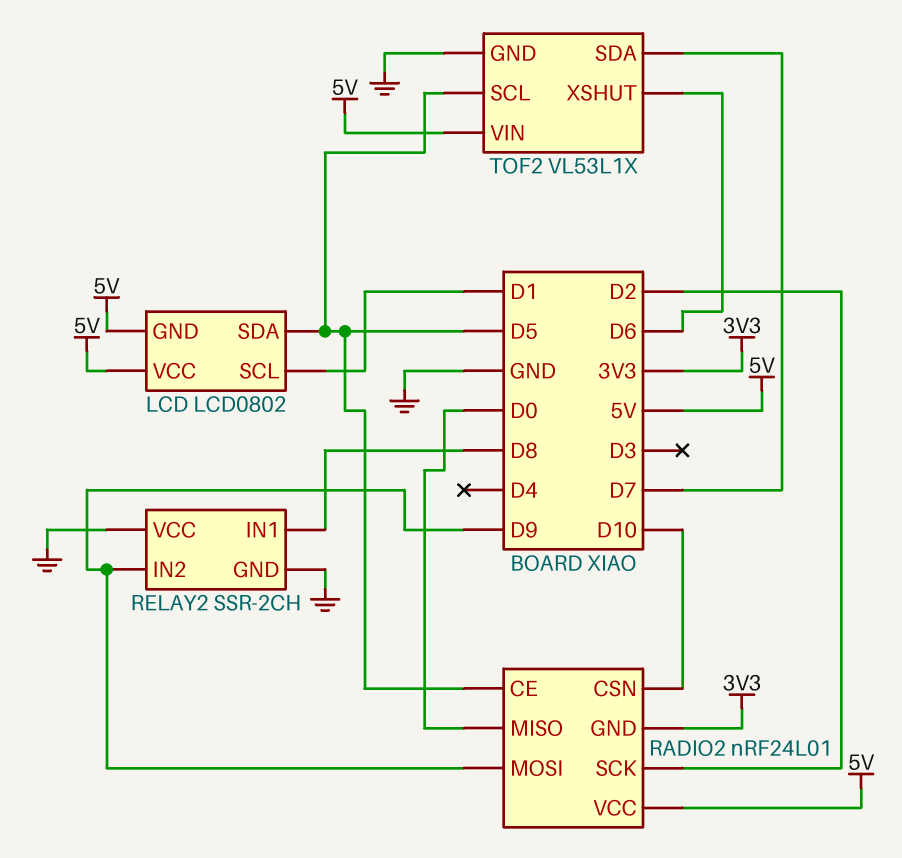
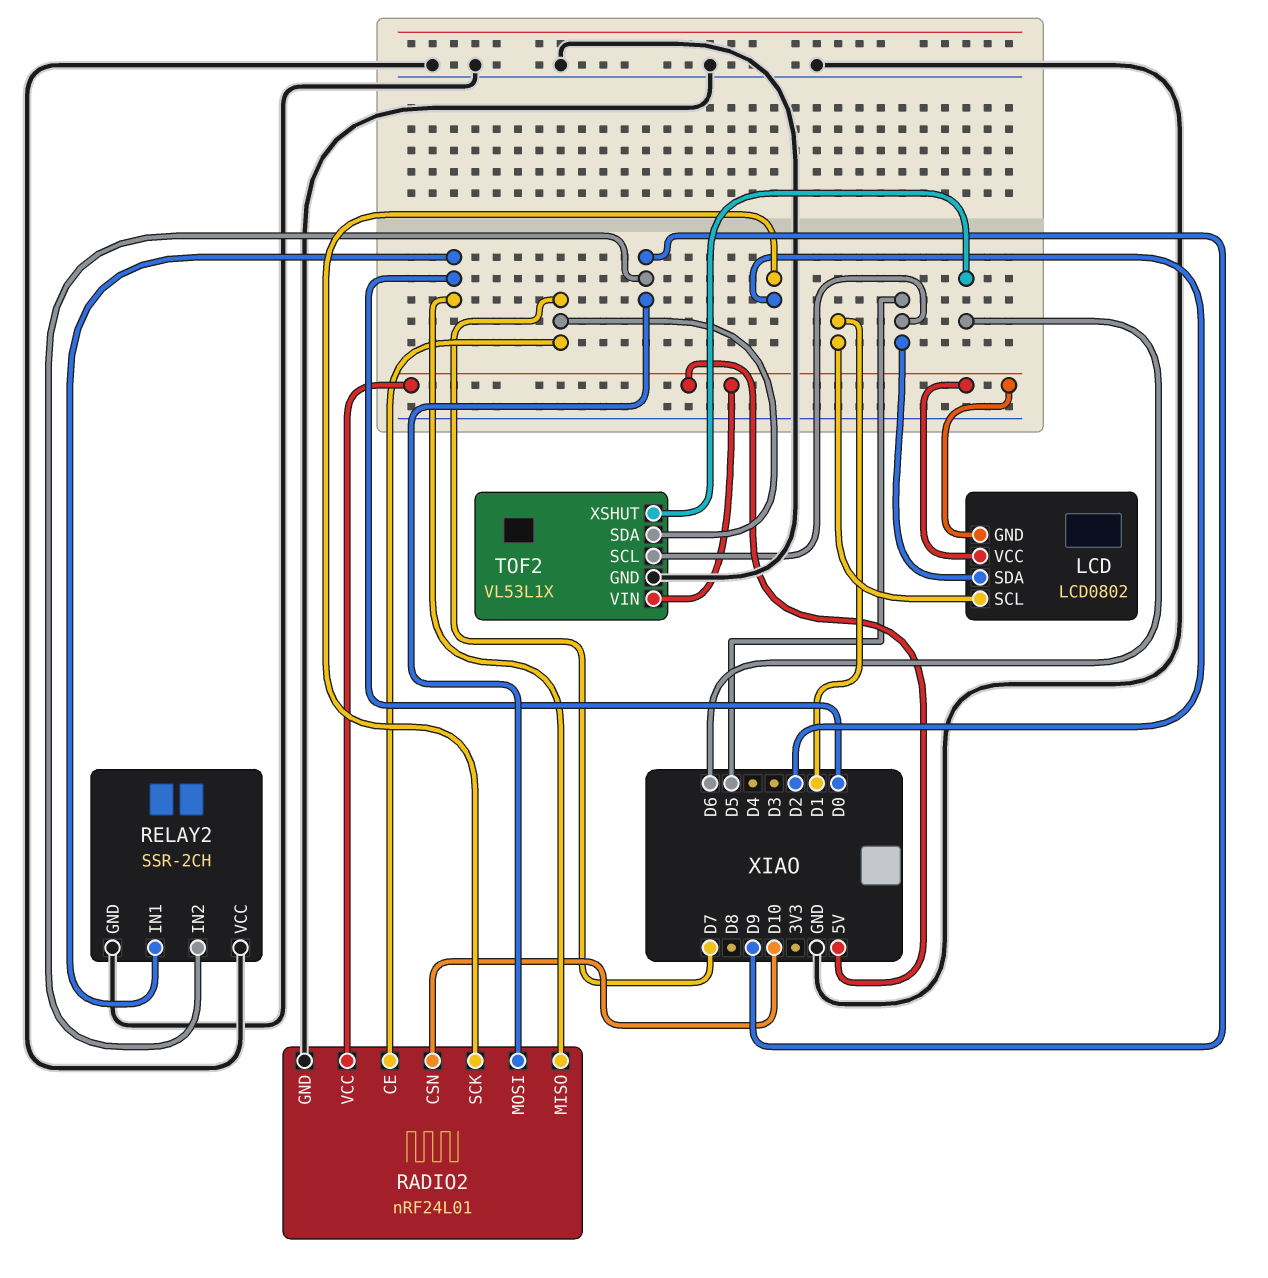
RADIO2 pin CE: D5 -> D7
RADIO2 pin GND: 3V3 -> GND
RELAY2 pin IN1: D8 -> D0

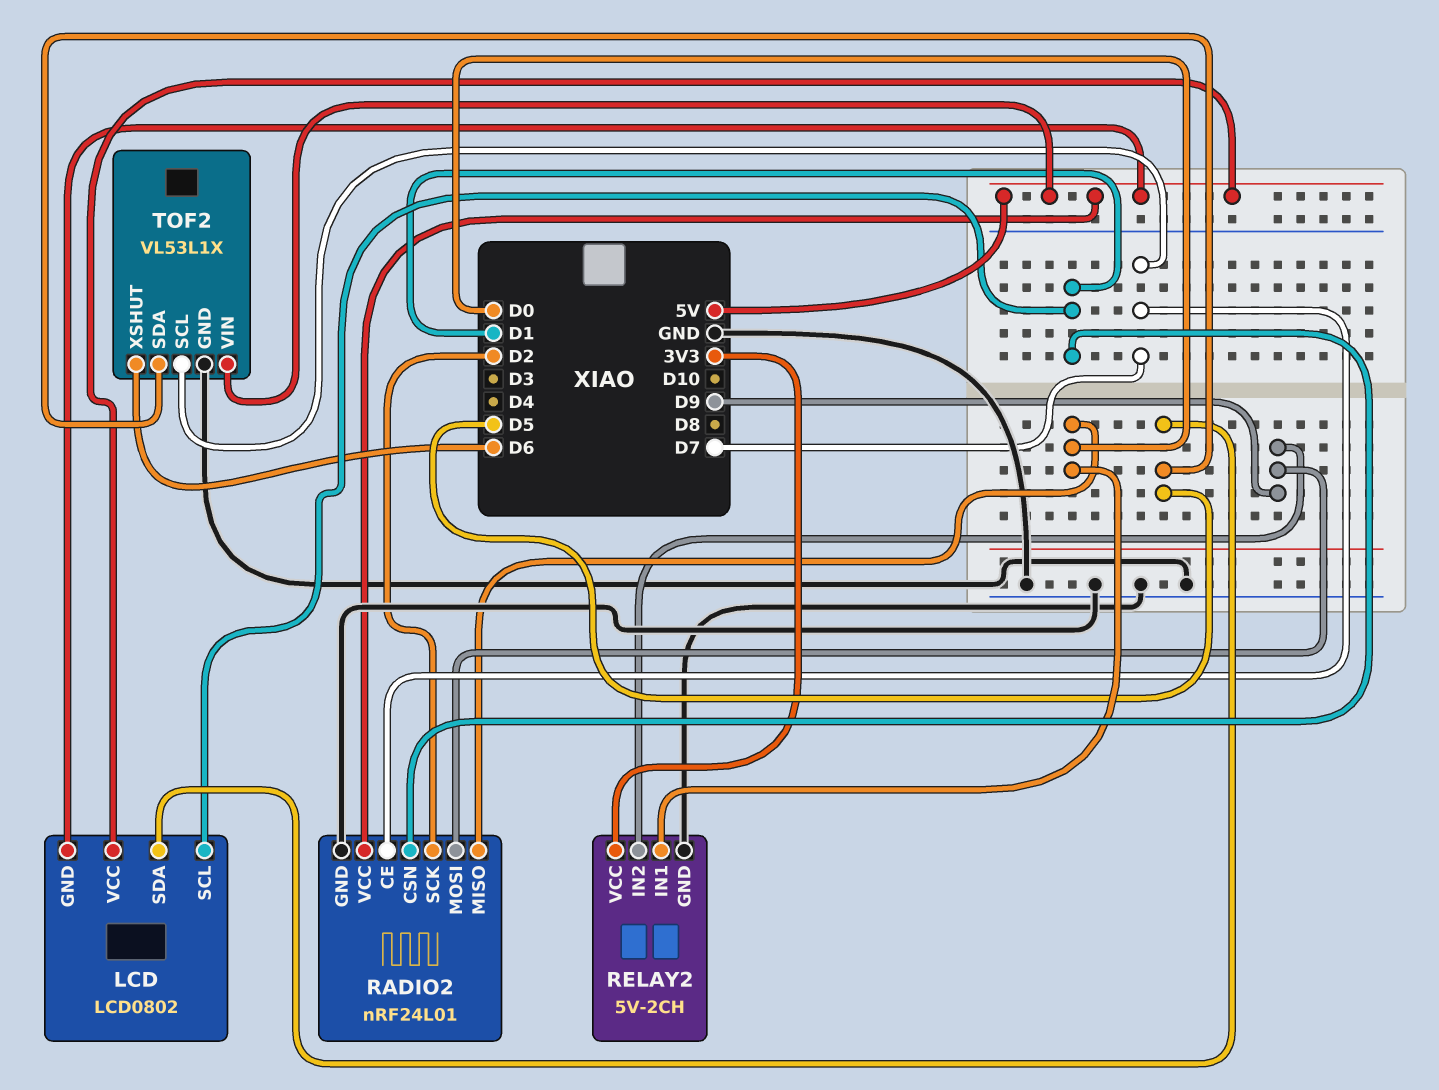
RADIO2 pin CSN: D10 -> D1
RELAY2: SSR-2CH -> 5V-2CH
RELAY2 pin VCC: GND -> 3V3
TOF2 pin SCL: D5 -> D7
TOF2 pin SDA: D7 -> D5

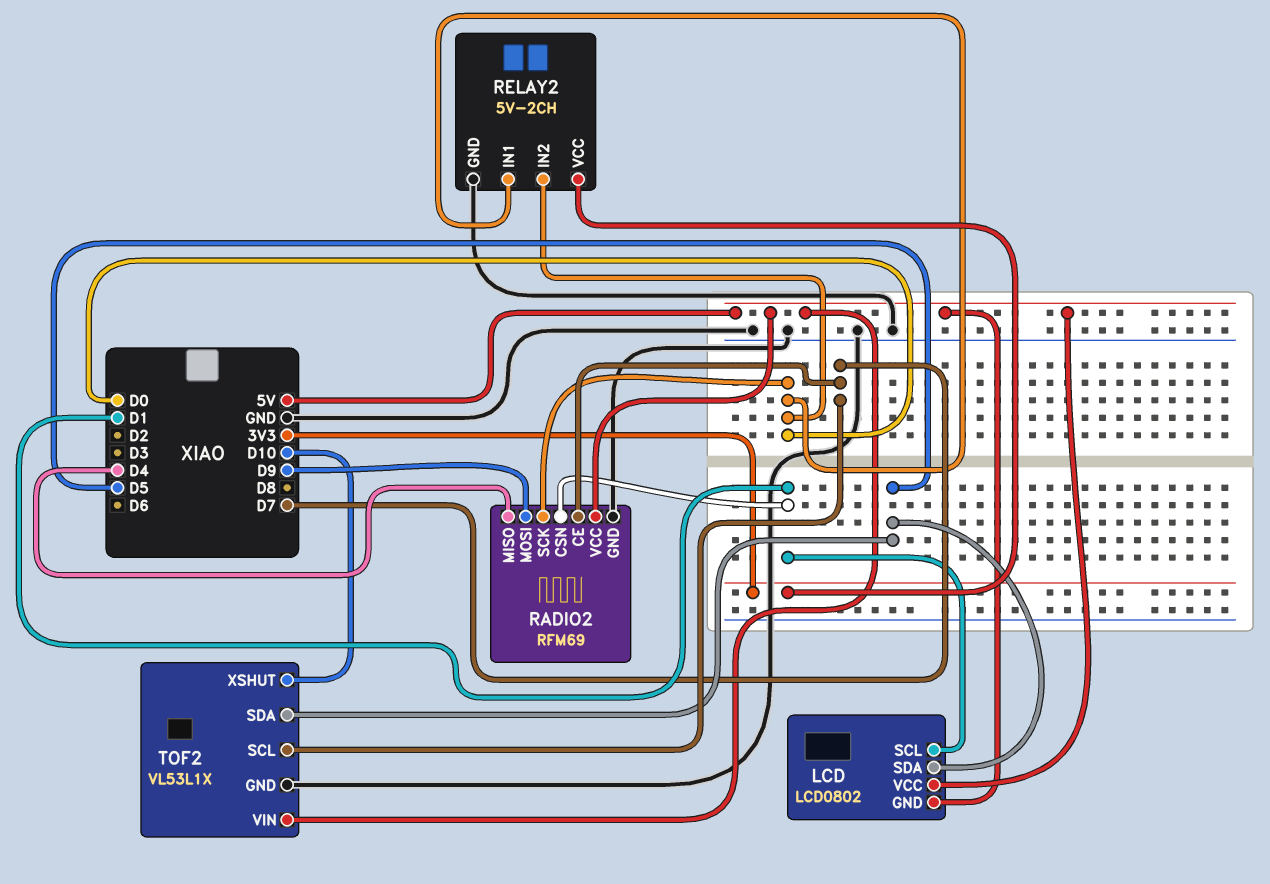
RADIO2: nRF24L01 -> RFM69
RADIO2 pin MISO: D0 -> D4
RADIO2 pin SCK: D2 -> D0
RELAY2 pin IN2: D9 -> D0
TOF2 pin XSHUT: D6 -> D10

